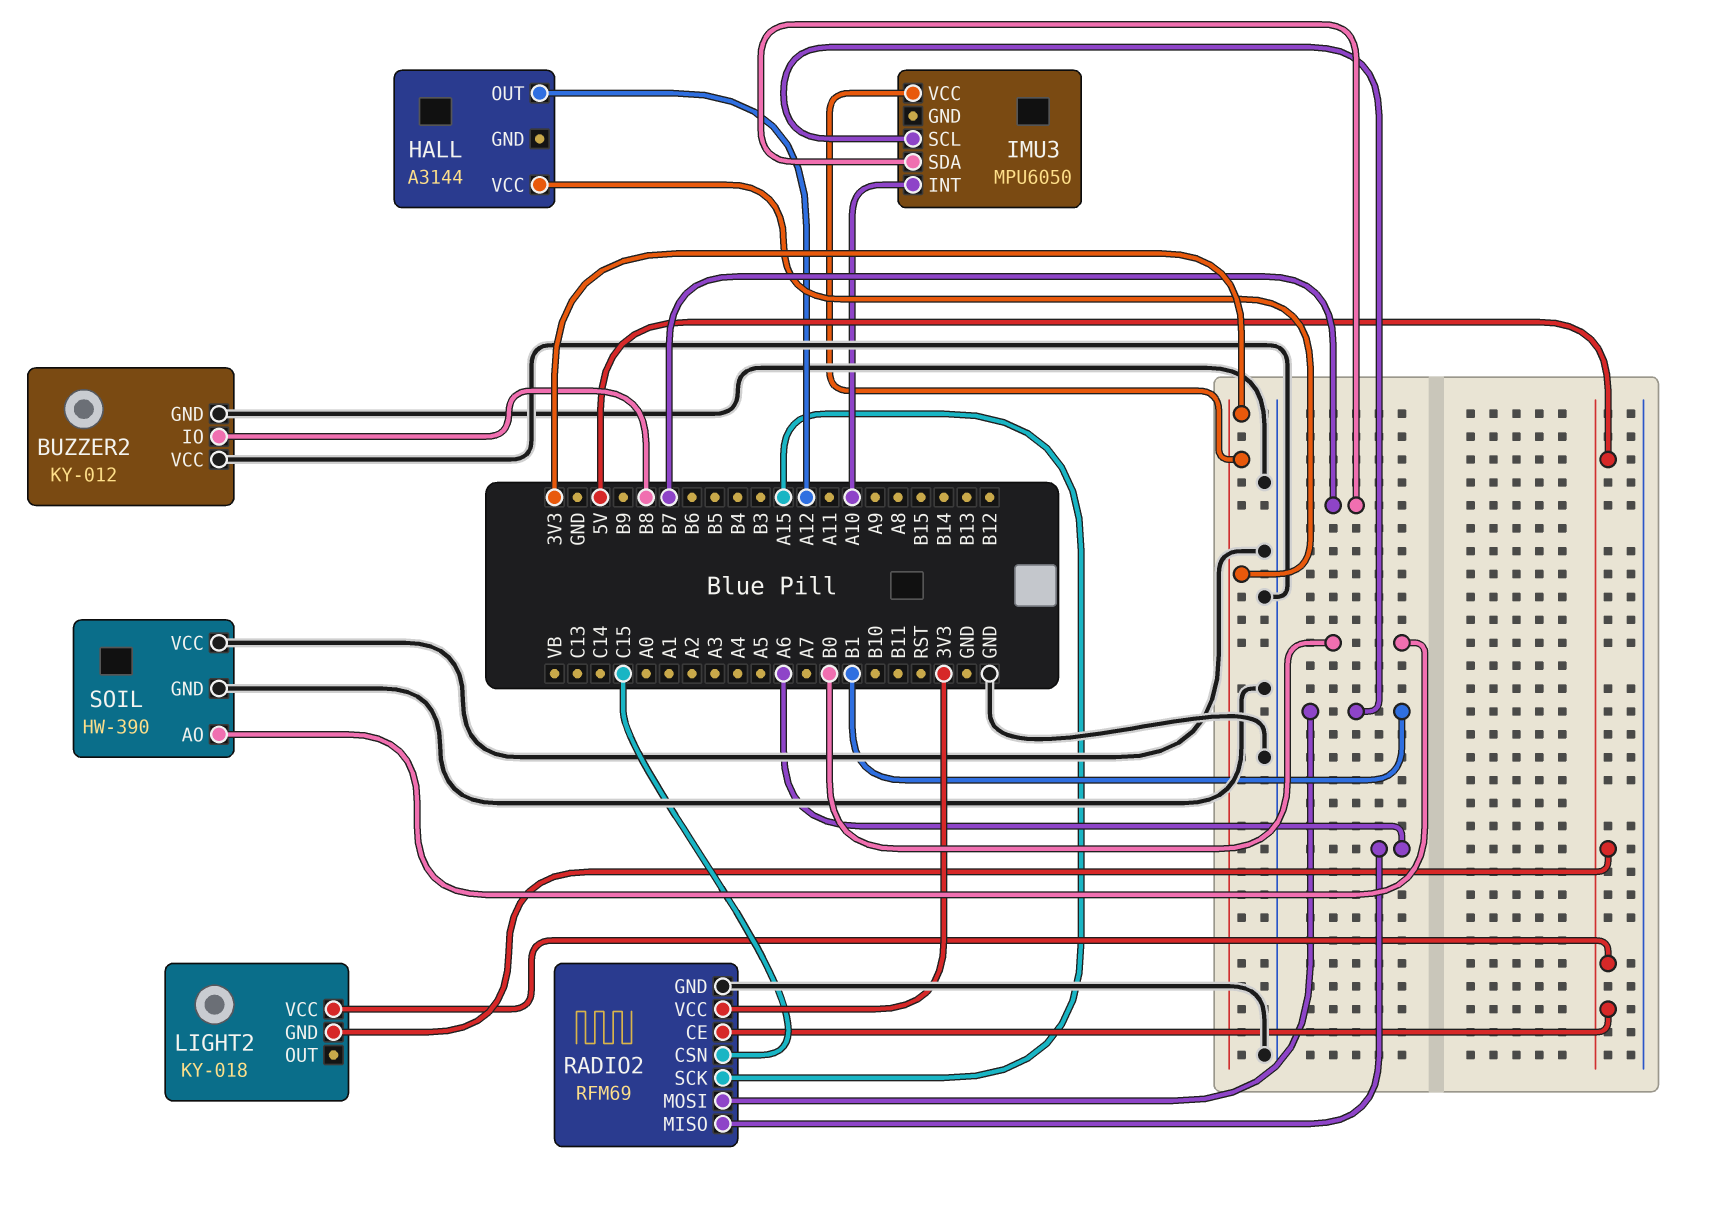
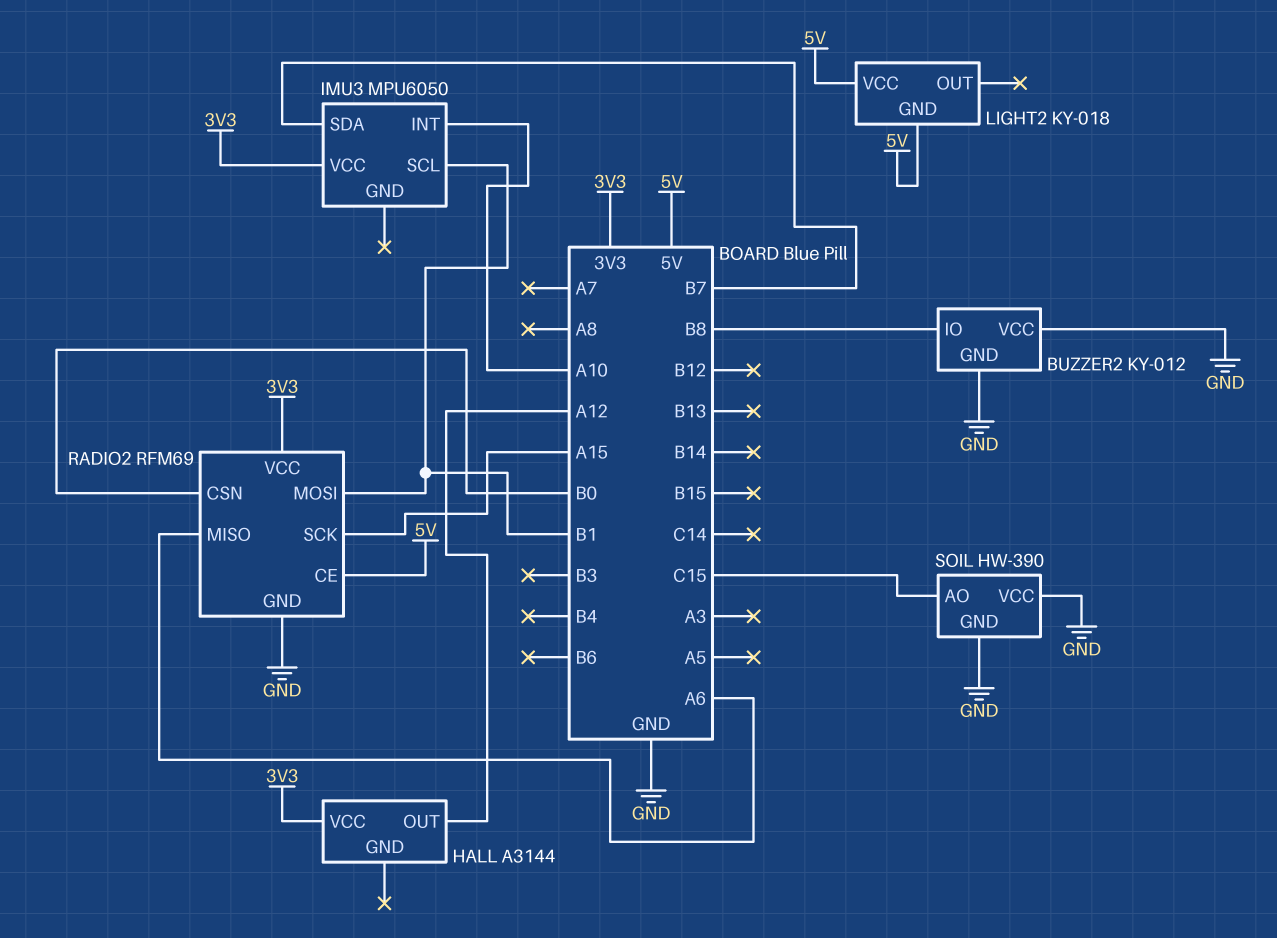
RADIO2 pin CSN: C15 -> B0
SOIL pin AO: B0 -> C15

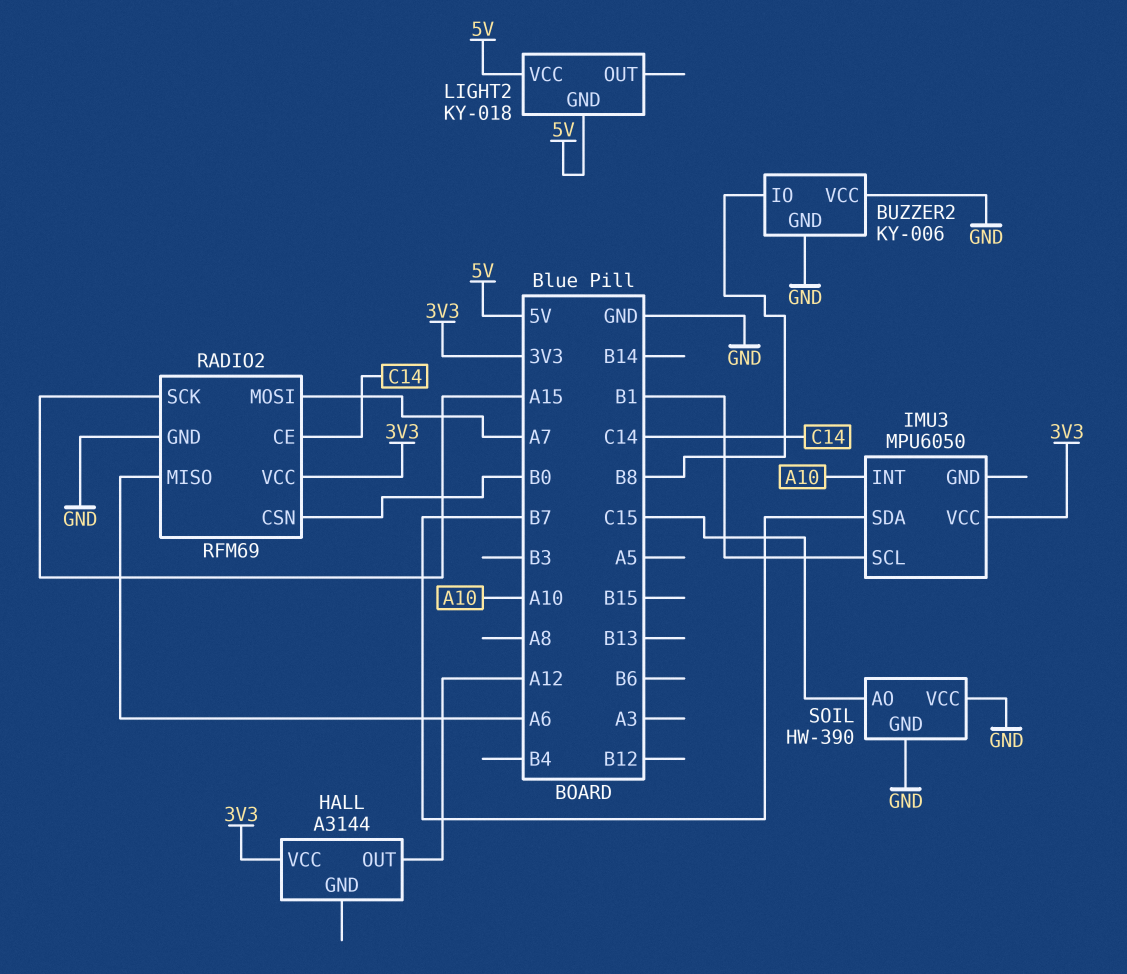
BUZZER2: KY-012 -> KY-006
RADIO2 pin CE: 5V -> C14
RADIO2 pin MOSI: B1 -> A7

